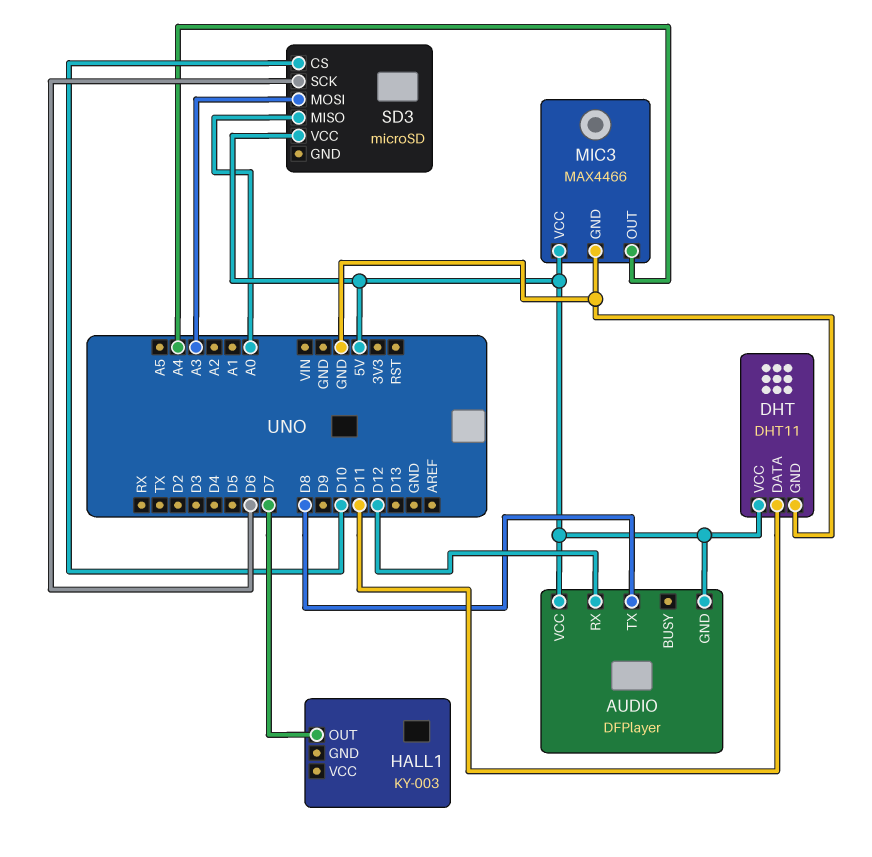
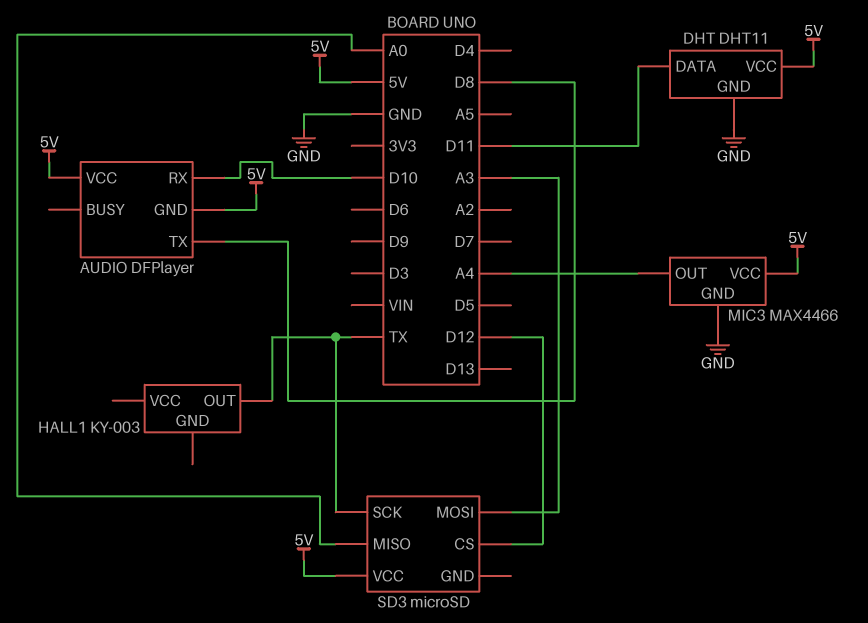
AUDIO pin RX: D12 -> D10
HALL1 pin OUT: D7 -> TX
SD3 pin CS: D10 -> D12
SD3 pin SCK: D6 -> TX

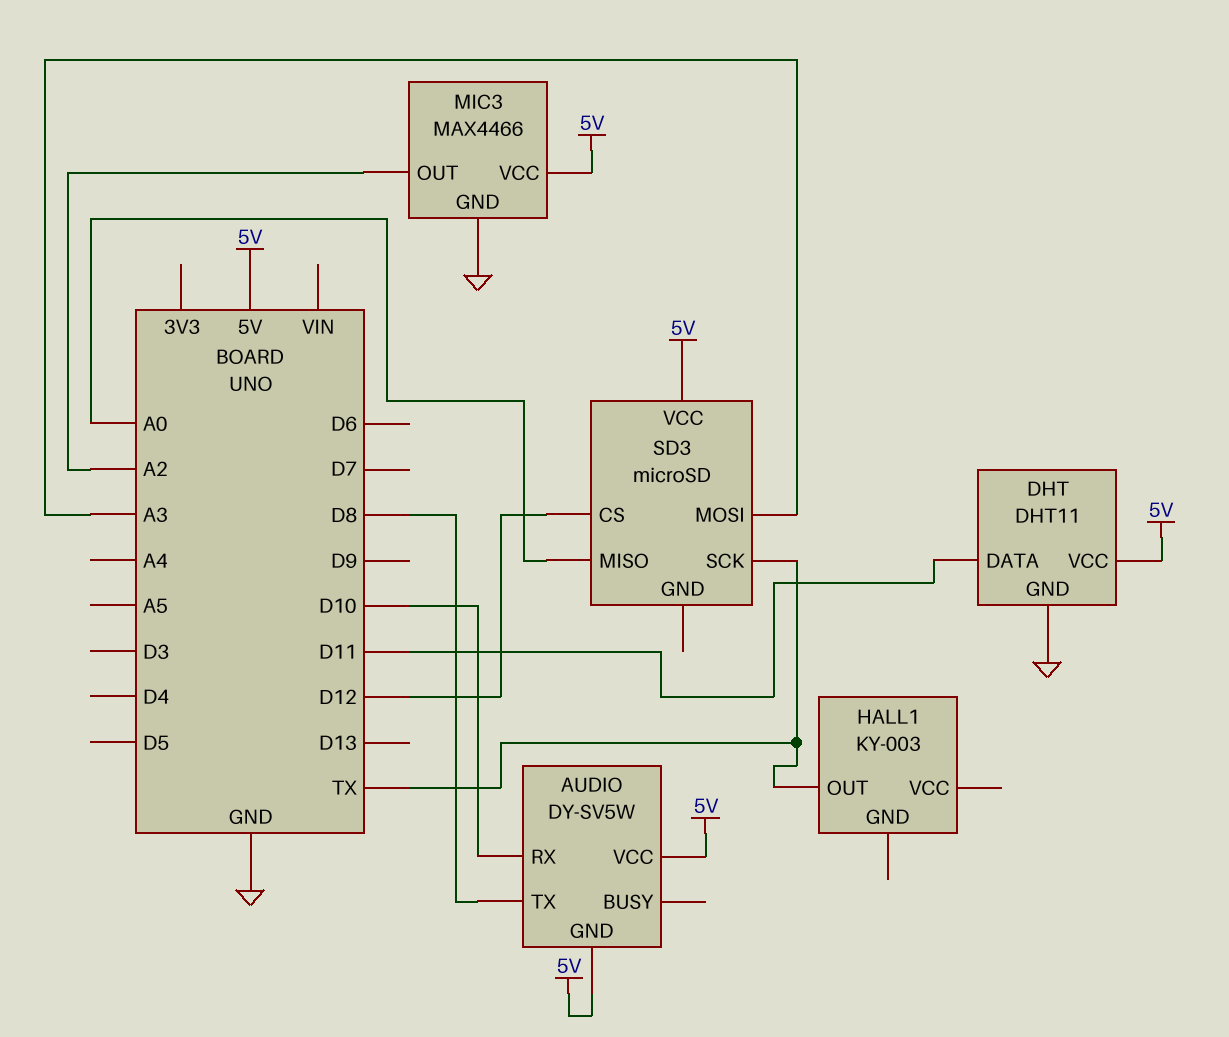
AUDIO: DFPlayer -> DY-SV5W
MIC3 pin OUT: A4 -> A2

